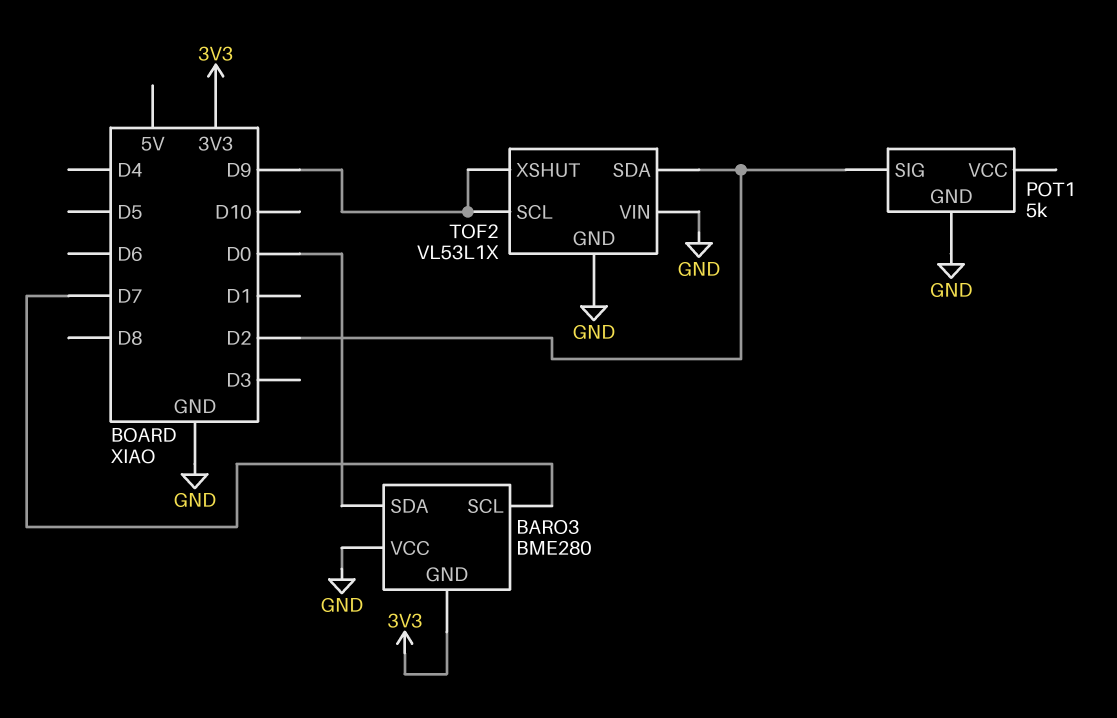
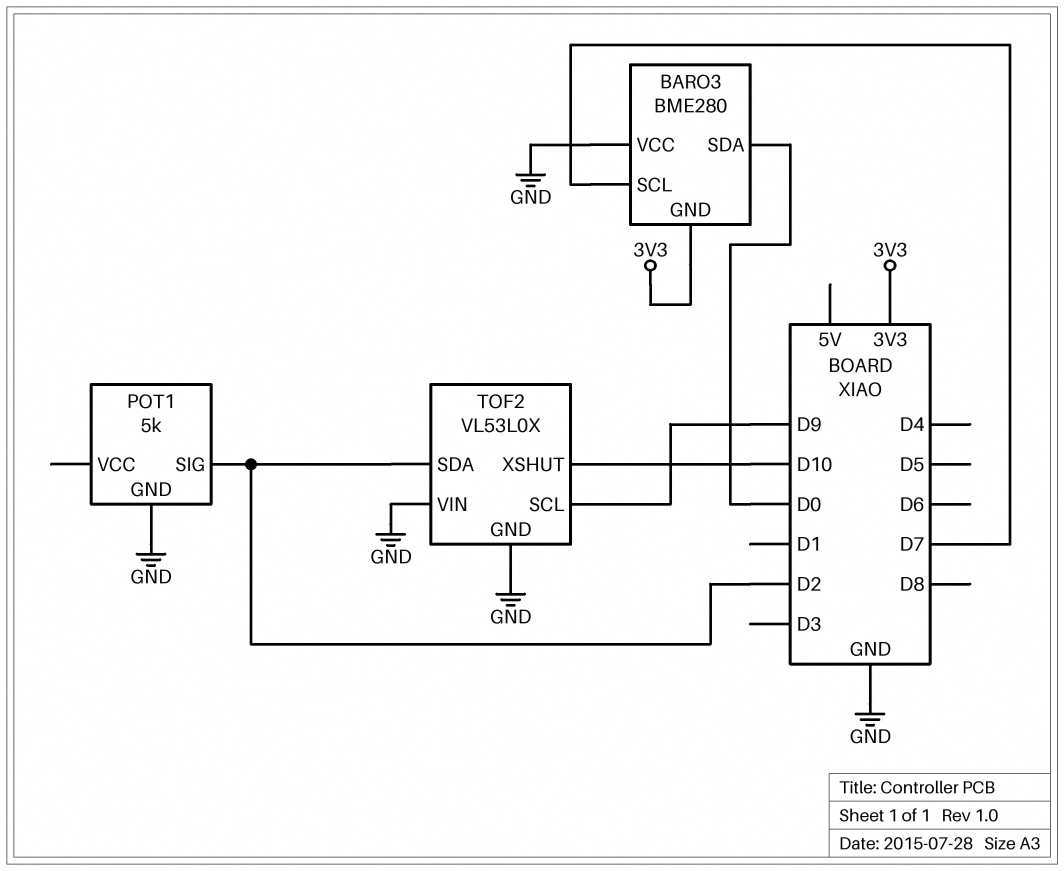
TOF2: VL53L1X -> VL53L0X
TOF2 pin XSHUT: D9 -> D10

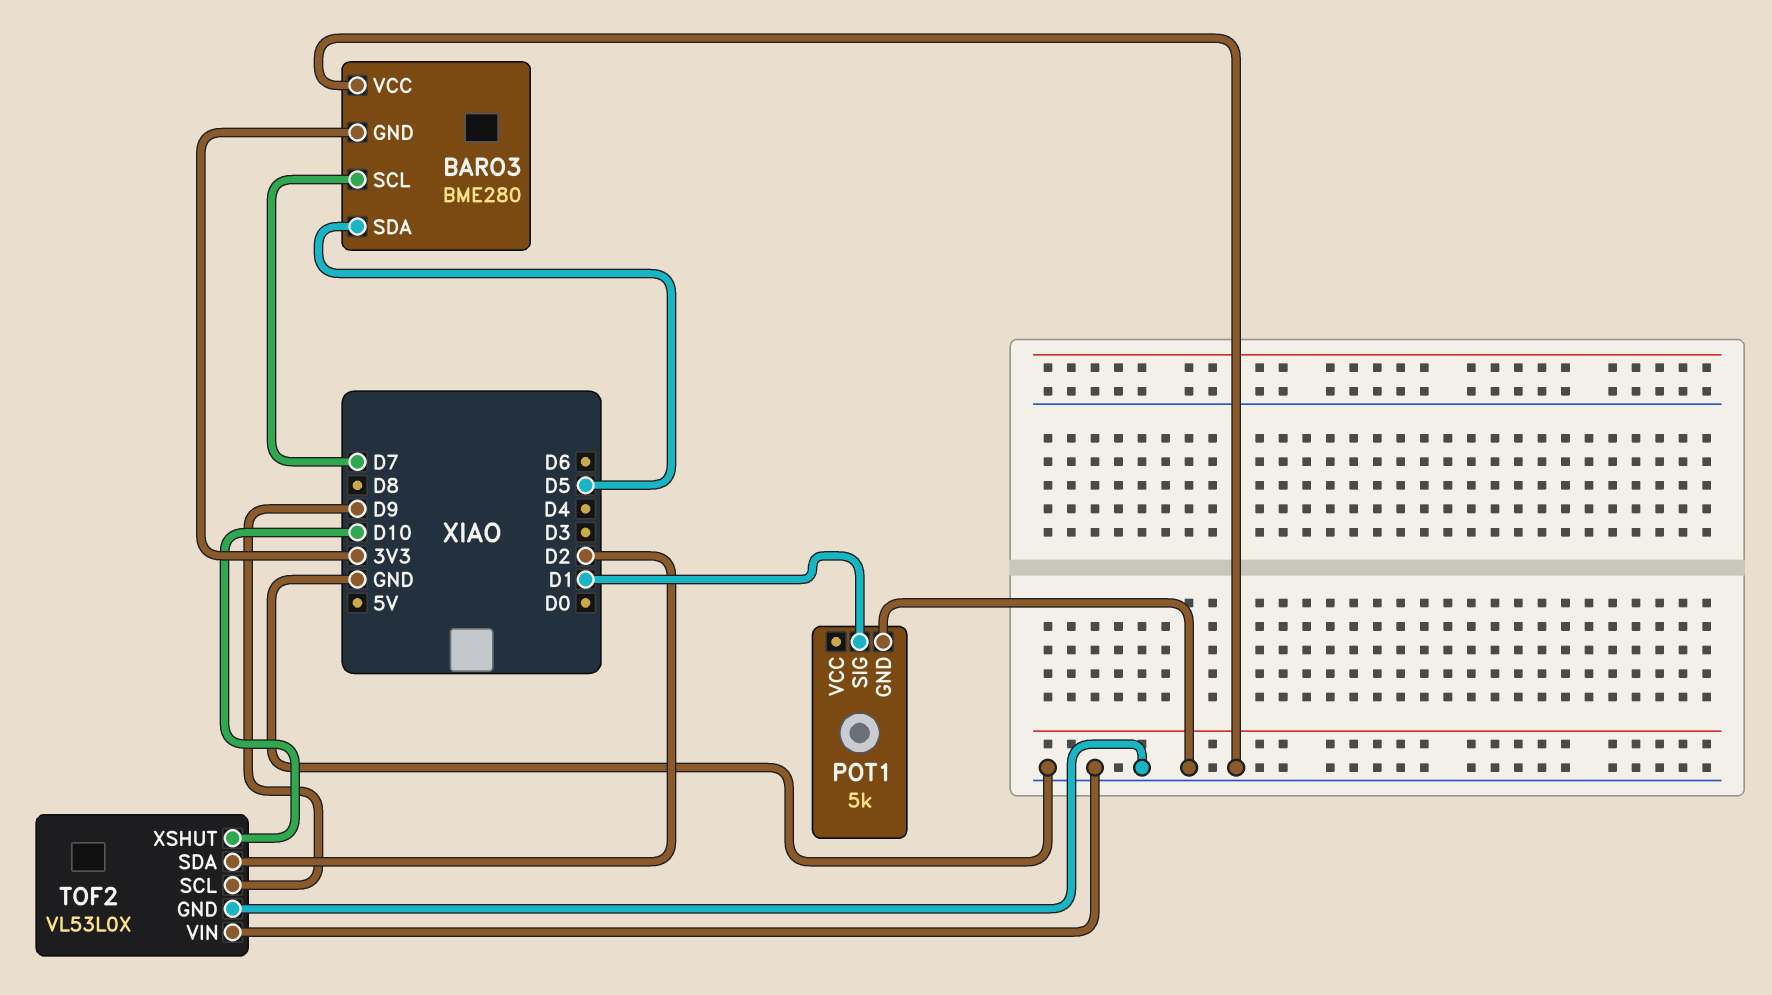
BARO3 pin SDA: D0 -> D5
POT1 pin SIG: D2 -> D1

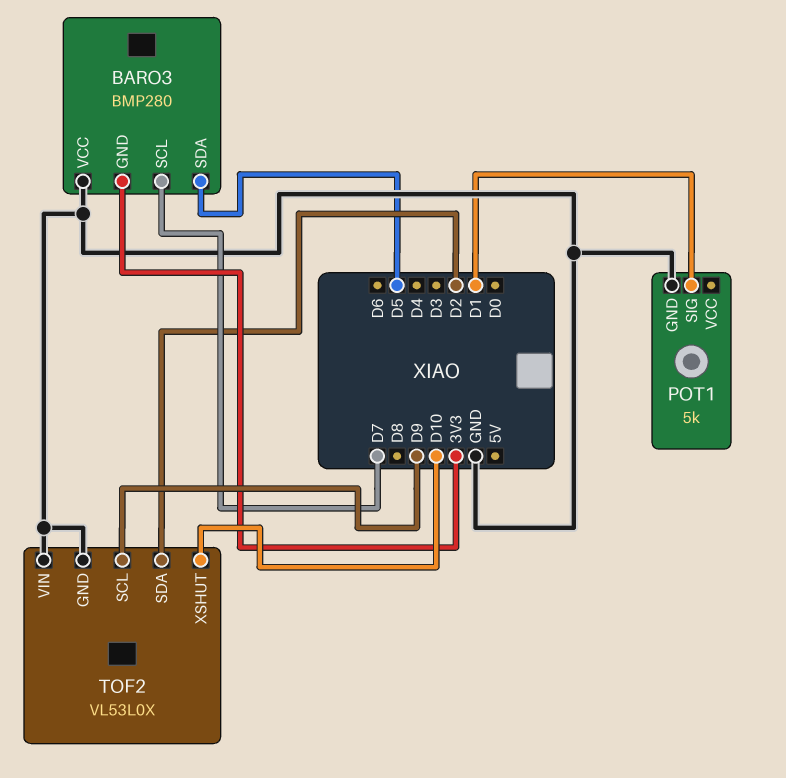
BARO3: BME280 -> BMP280

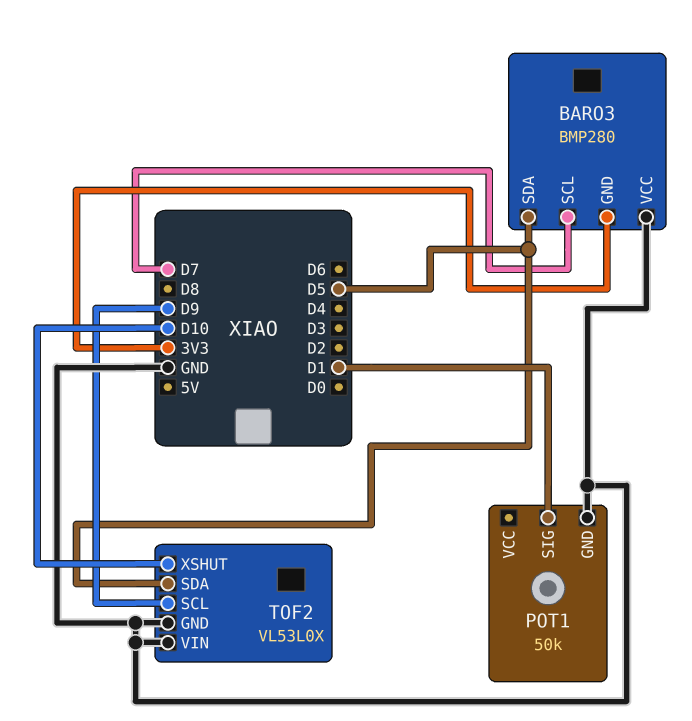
POT1: 5k -> 50k
TOF2 pin SDA: D2 -> D5

